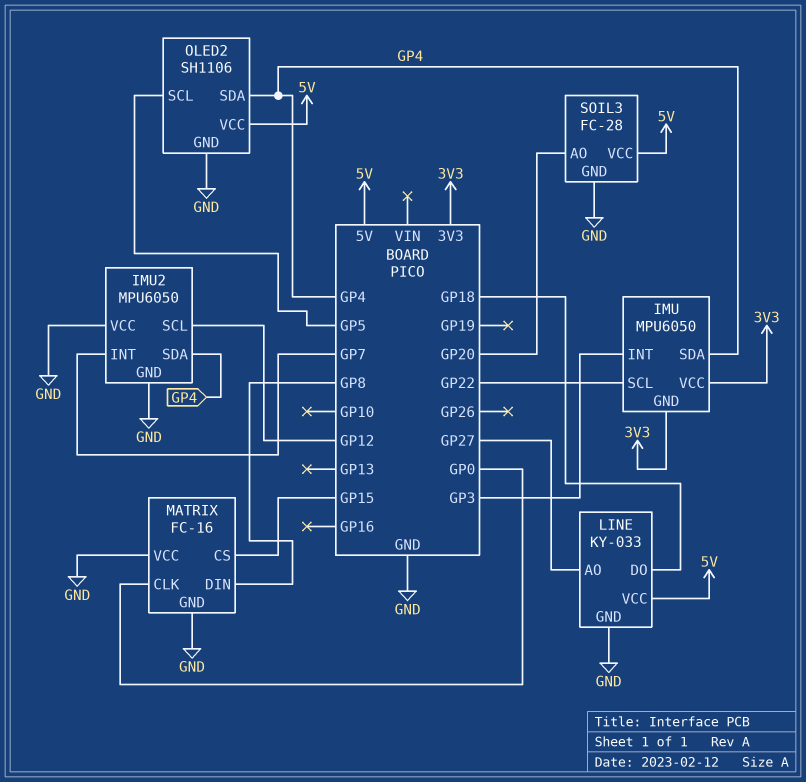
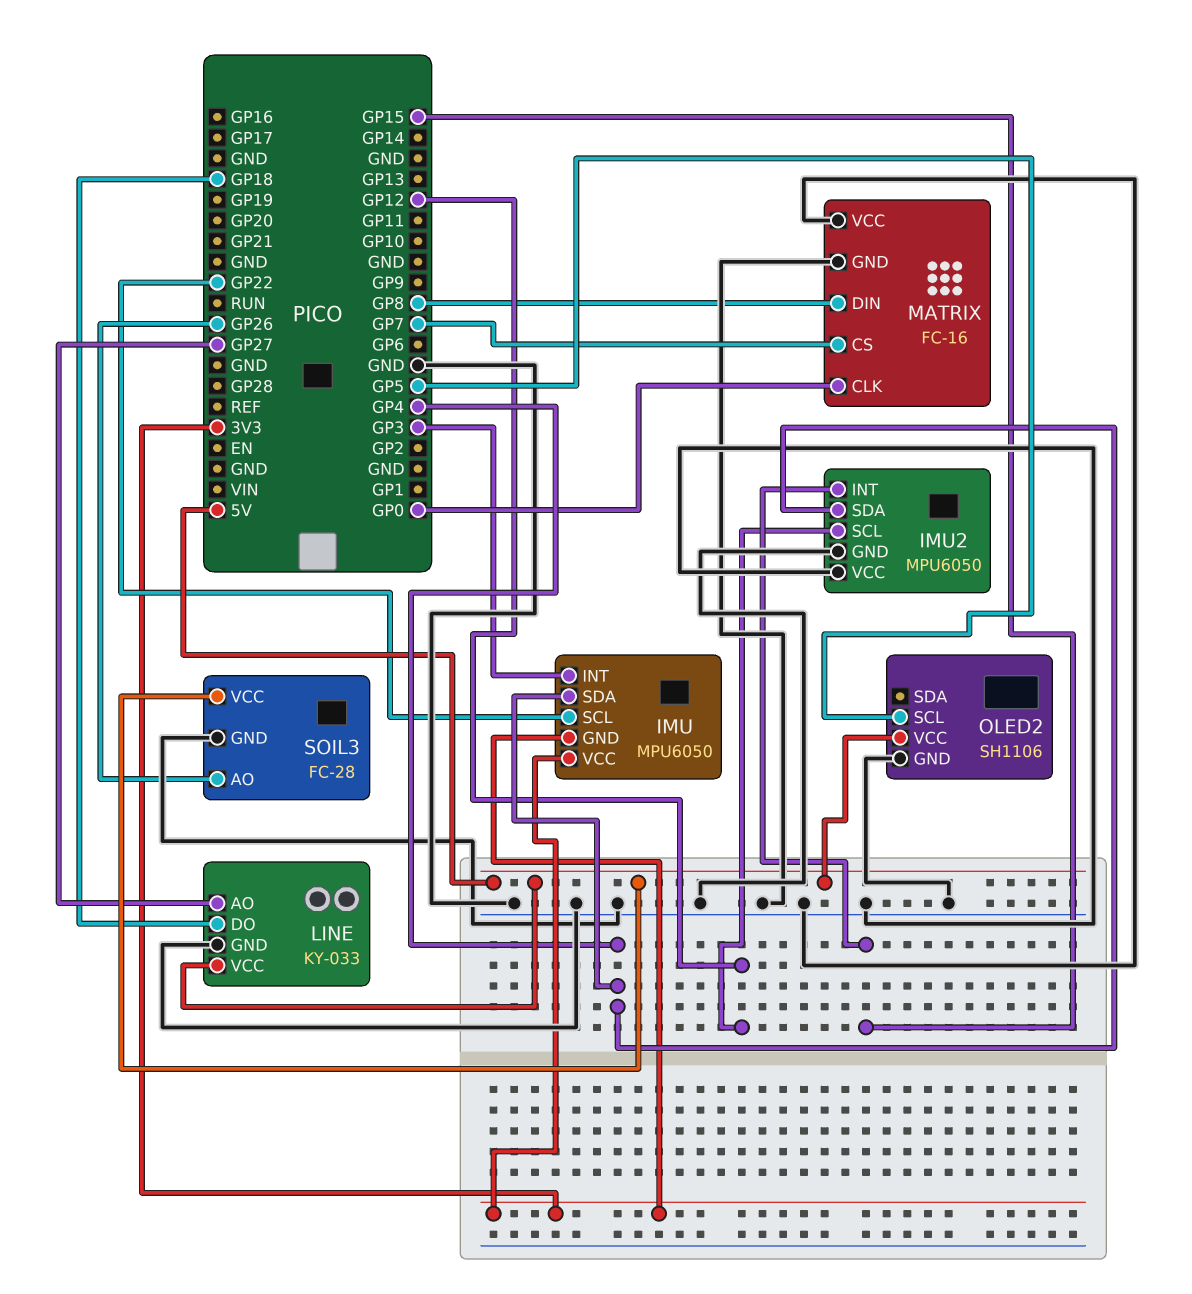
IMU2 pin INT: GP7 -> GP15
MATRIX pin CS: GP15 -> GP7
OLED2 pin SDA: GP4 -> none
SOIL3 pin AO: GP20 -> GP26

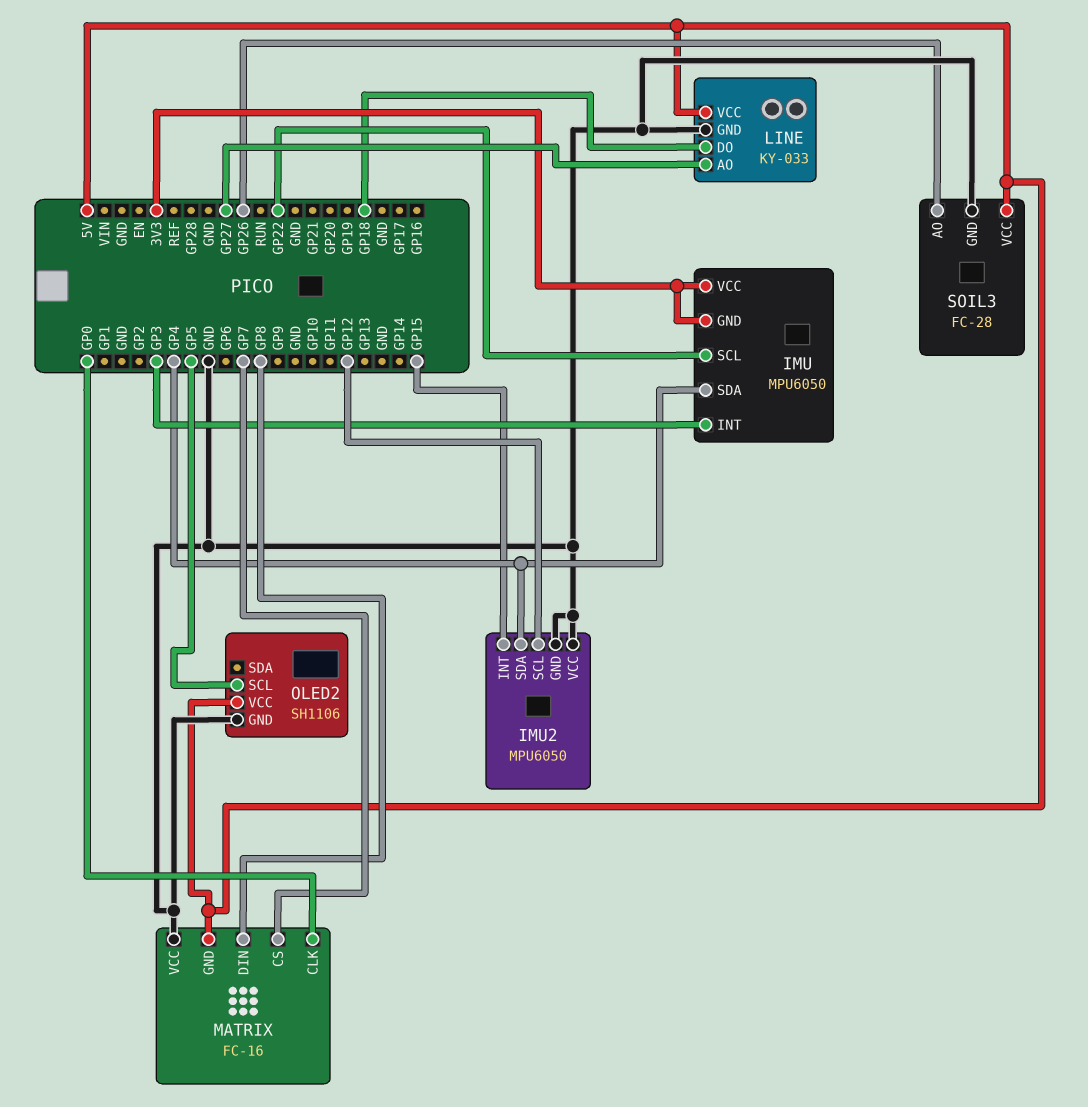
MATRIX pin GND: GND -> 5V

